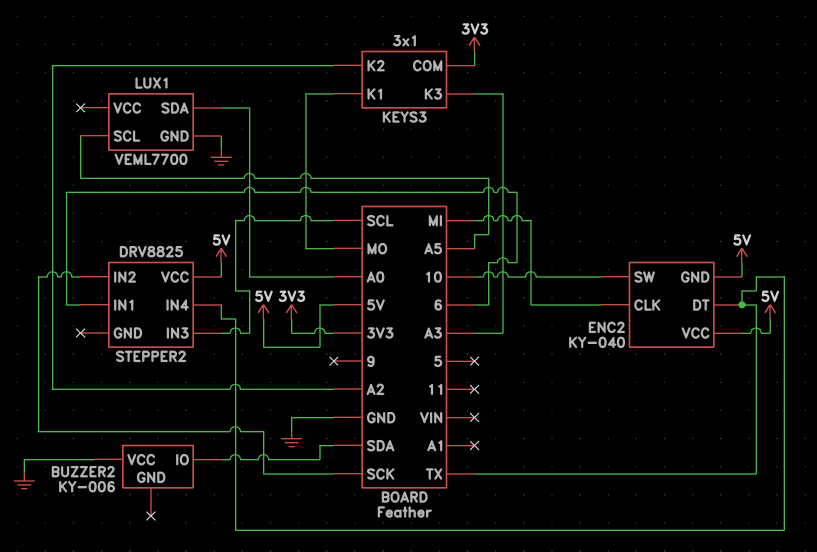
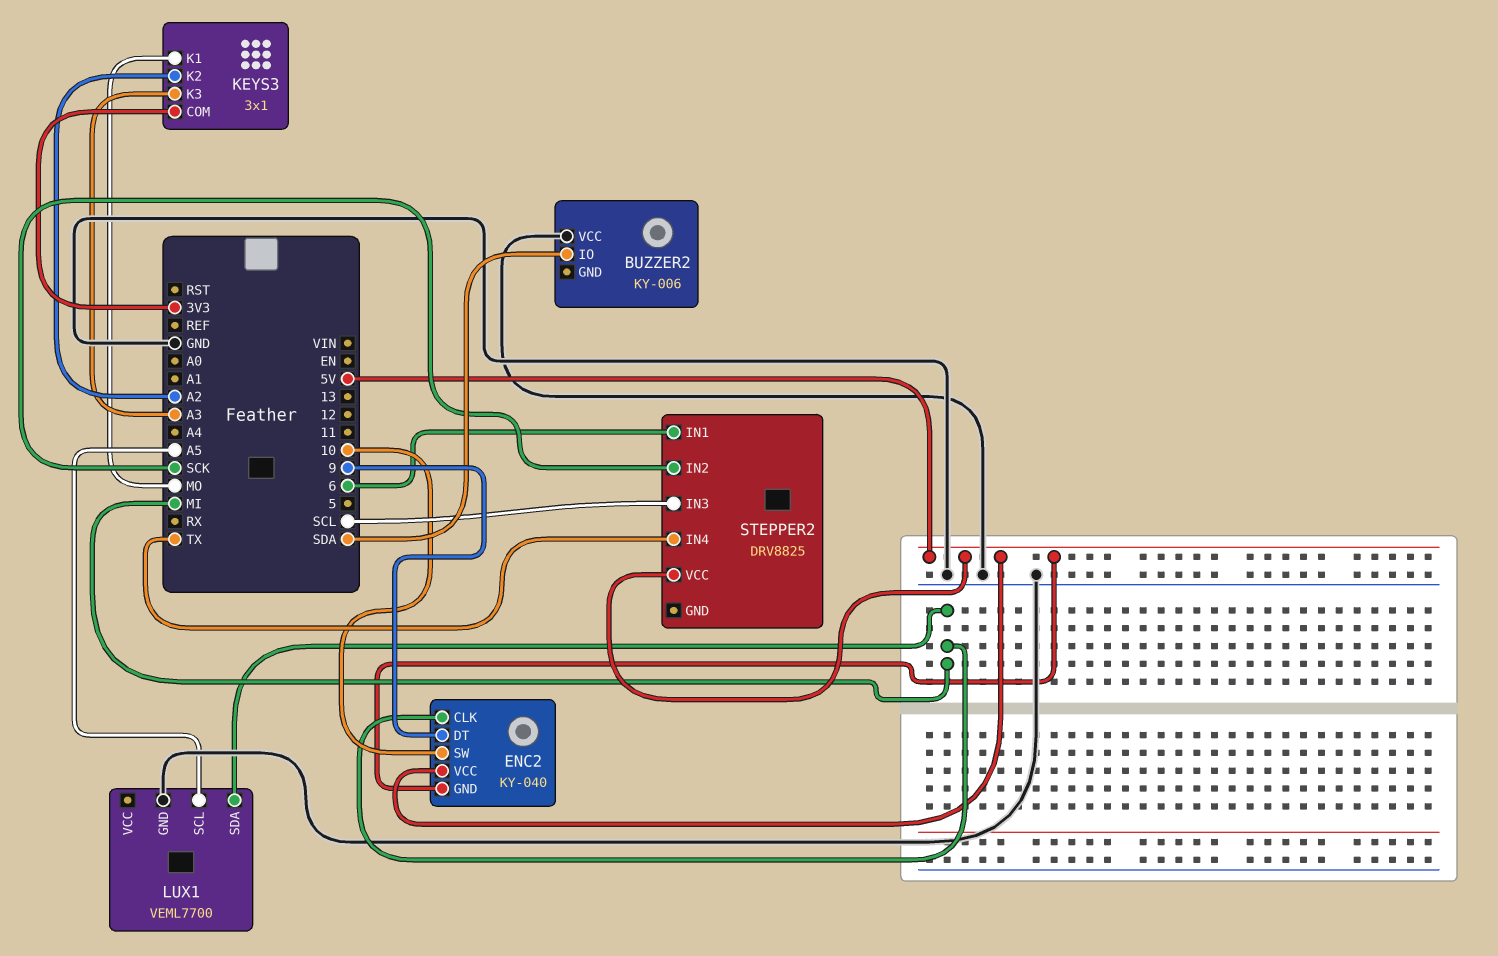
ENC2 pin DT: TX -> 9
LUX1 pin SDA: A0 -> MI

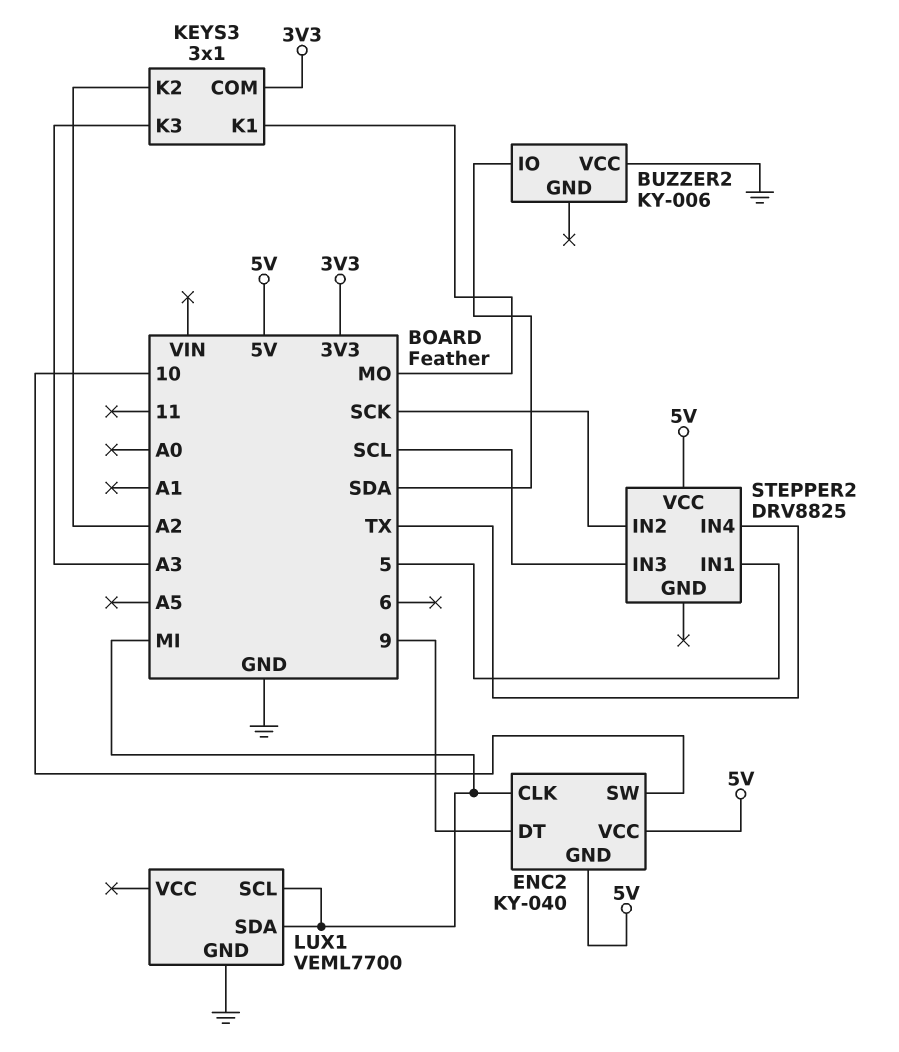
LUX1 pin SCL: A5 -> MI
STEPPER2 pin IN1: 6 -> 5

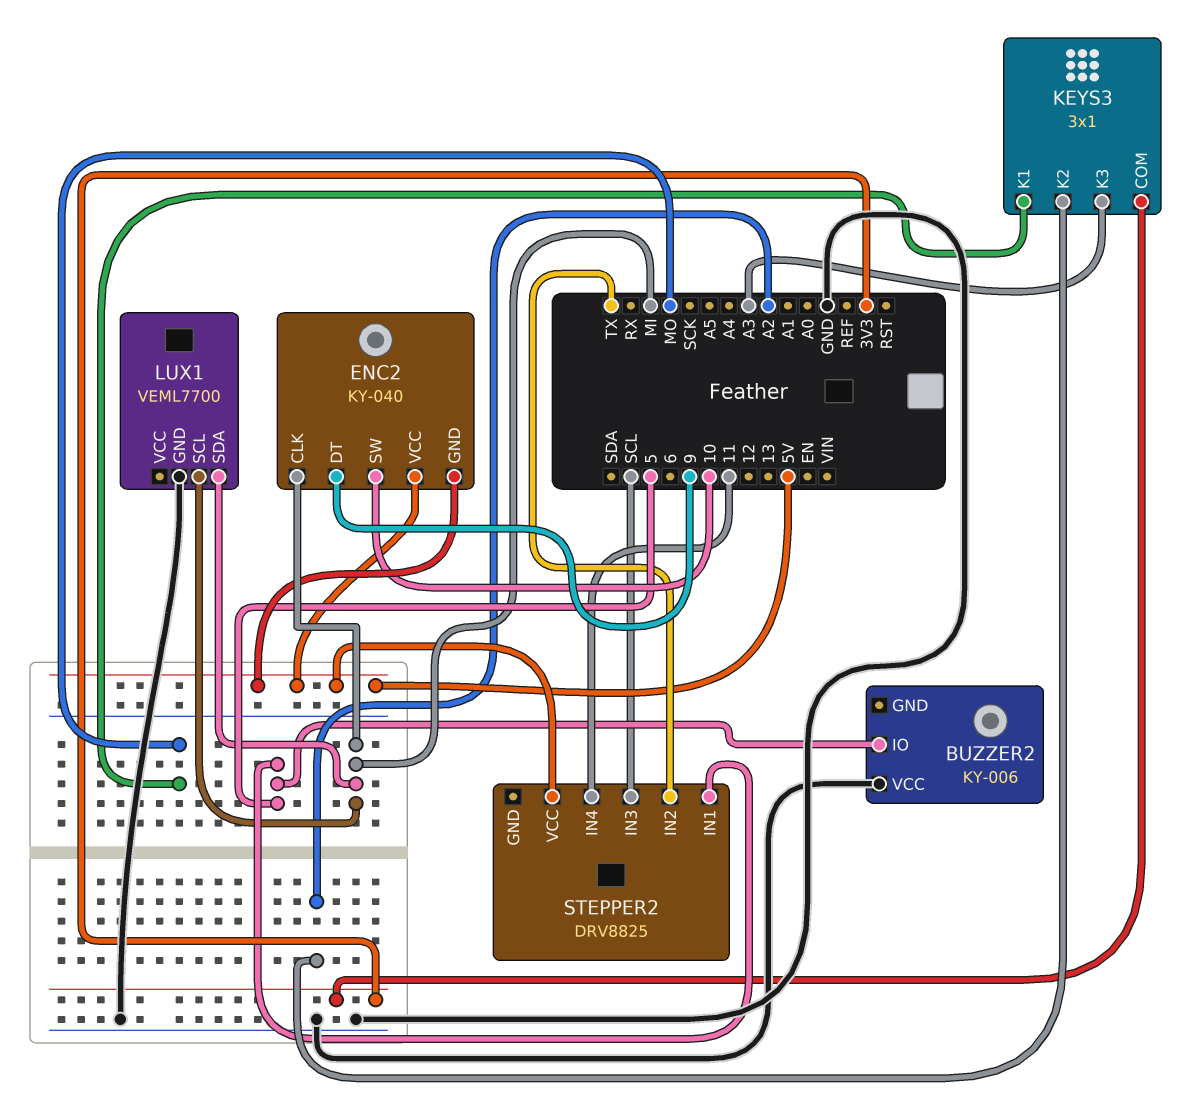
BUZZER2 pin IO: SDA -> 5
STEPPER2 pin IN2: SCK -> TX
STEPPER2 pin IN4: TX -> 11

